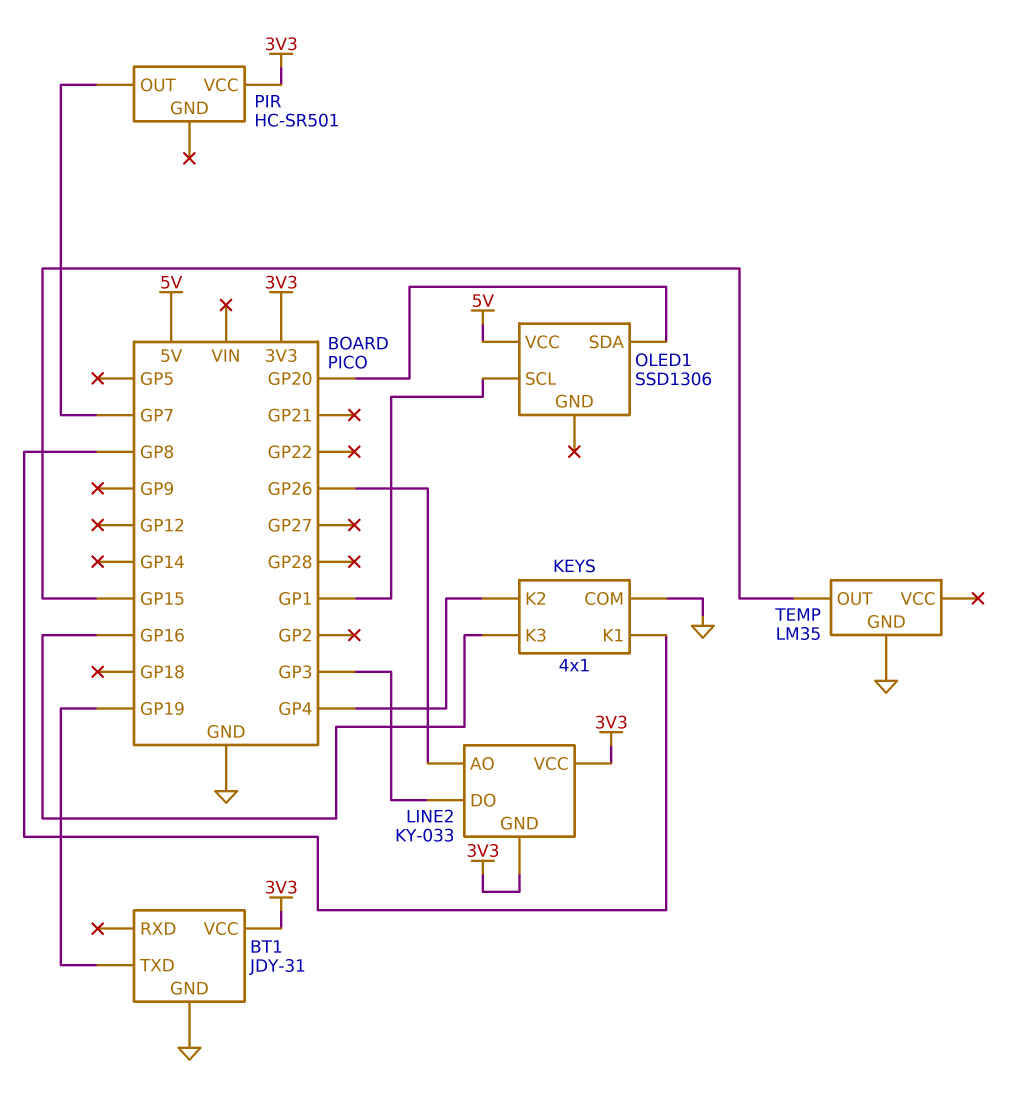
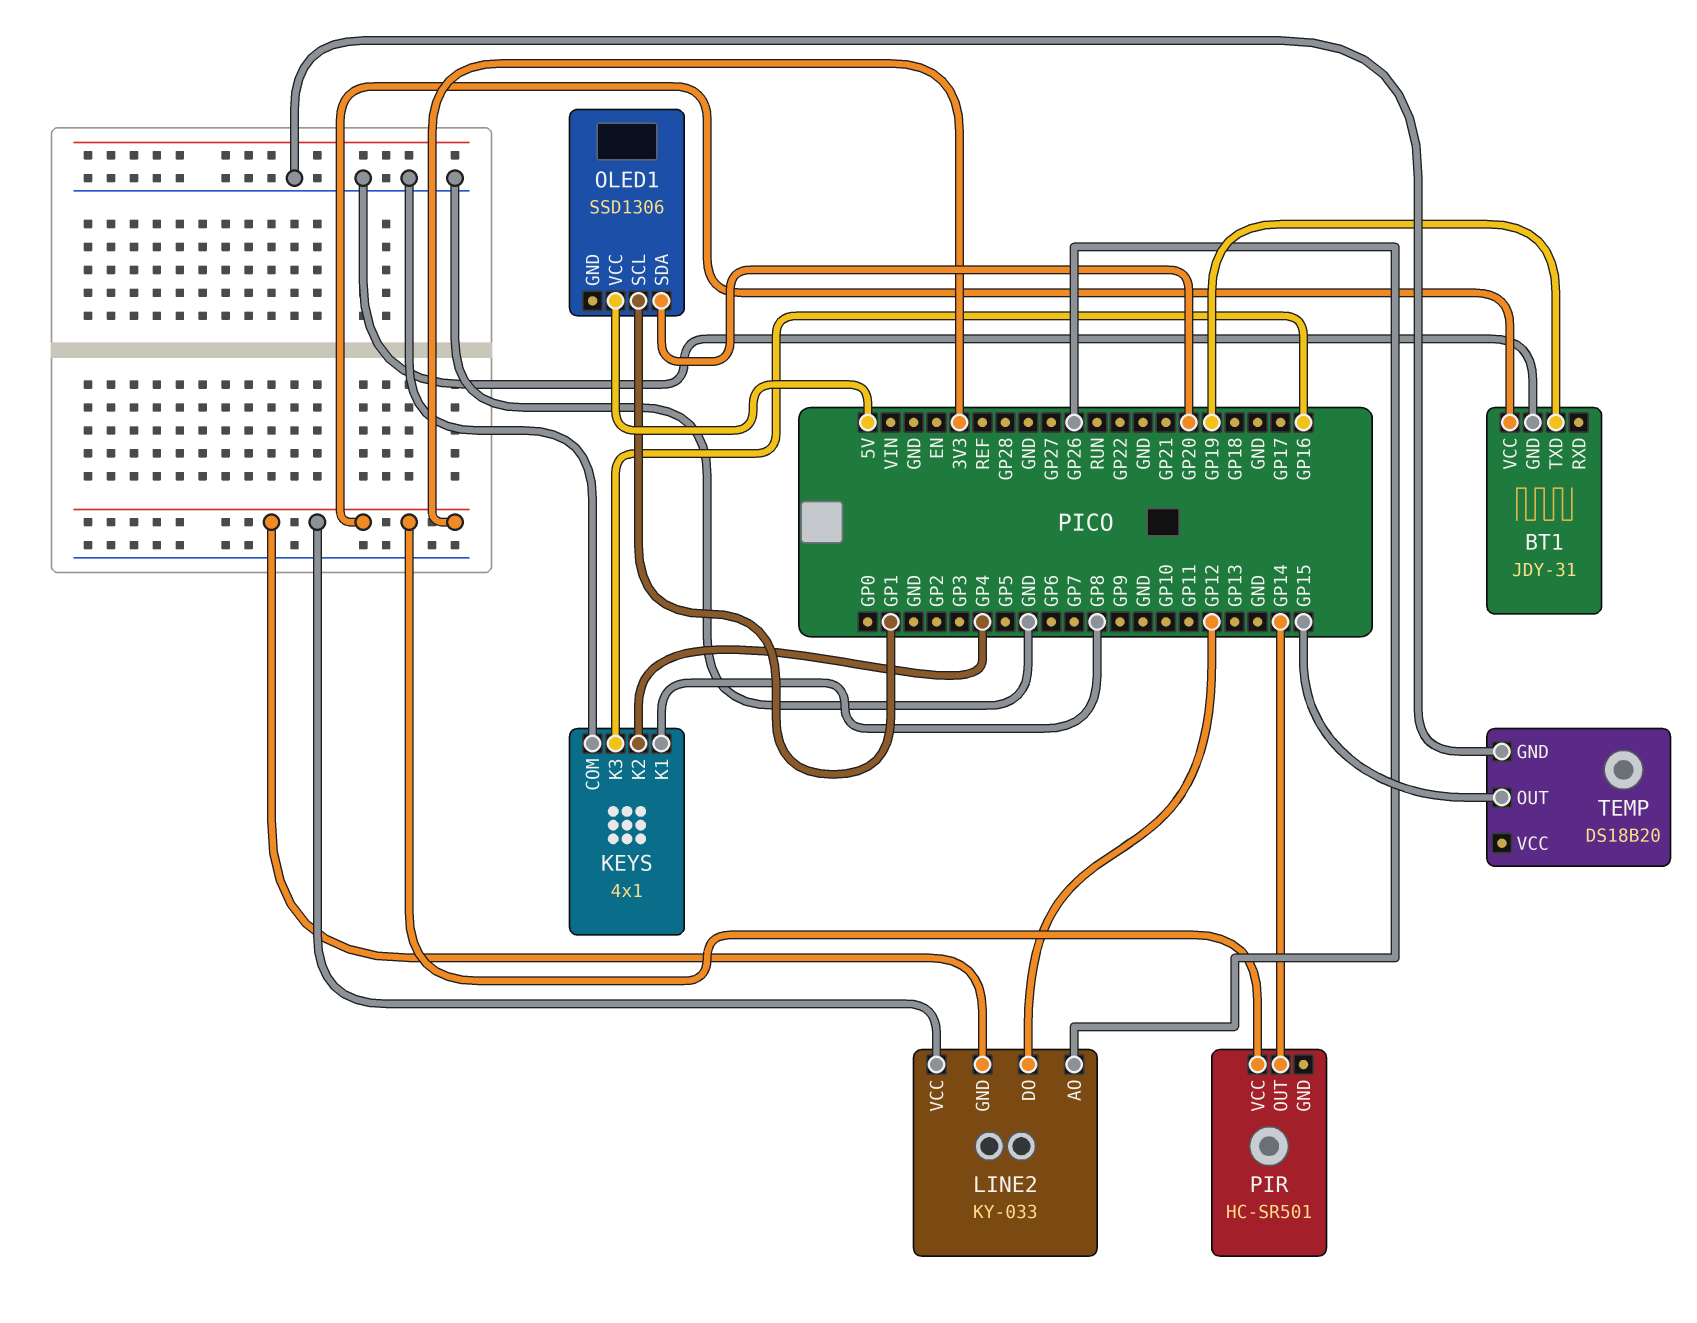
LINE2 pin DO: GP3 -> GP12
PIR pin OUT: GP7 -> GP14
TEMP: LM35 -> DS18B20

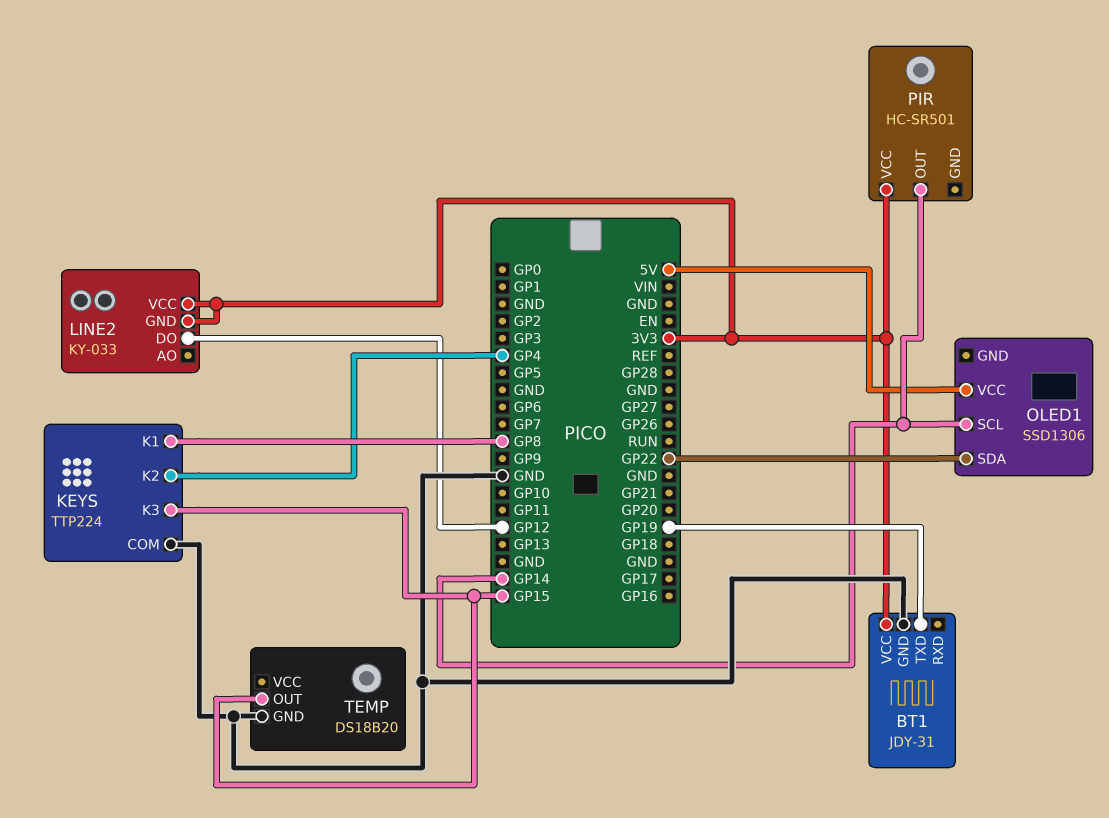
KEYS: 4x1 -> TTP224
KEYS pin K3: GP16 -> GP15
LINE2 pin AO: GP26 -> none
OLED1 pin SCL: GP1 -> GP14
OLED1 pin SDA: GP20 -> GP22

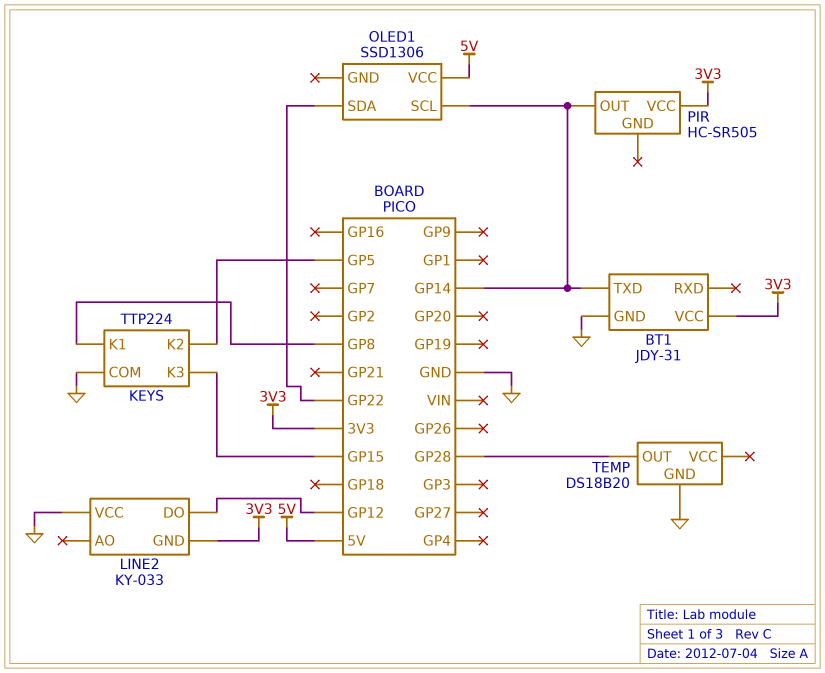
BT1 pin TXD: GP19 -> GP14
KEYS pin K2: GP4 -> GP5
LINE2 pin VCC: 3V3 -> GND
PIR: HC-SR501 -> HC-SR505
TEMP pin OUT: GP15 -> GP28

